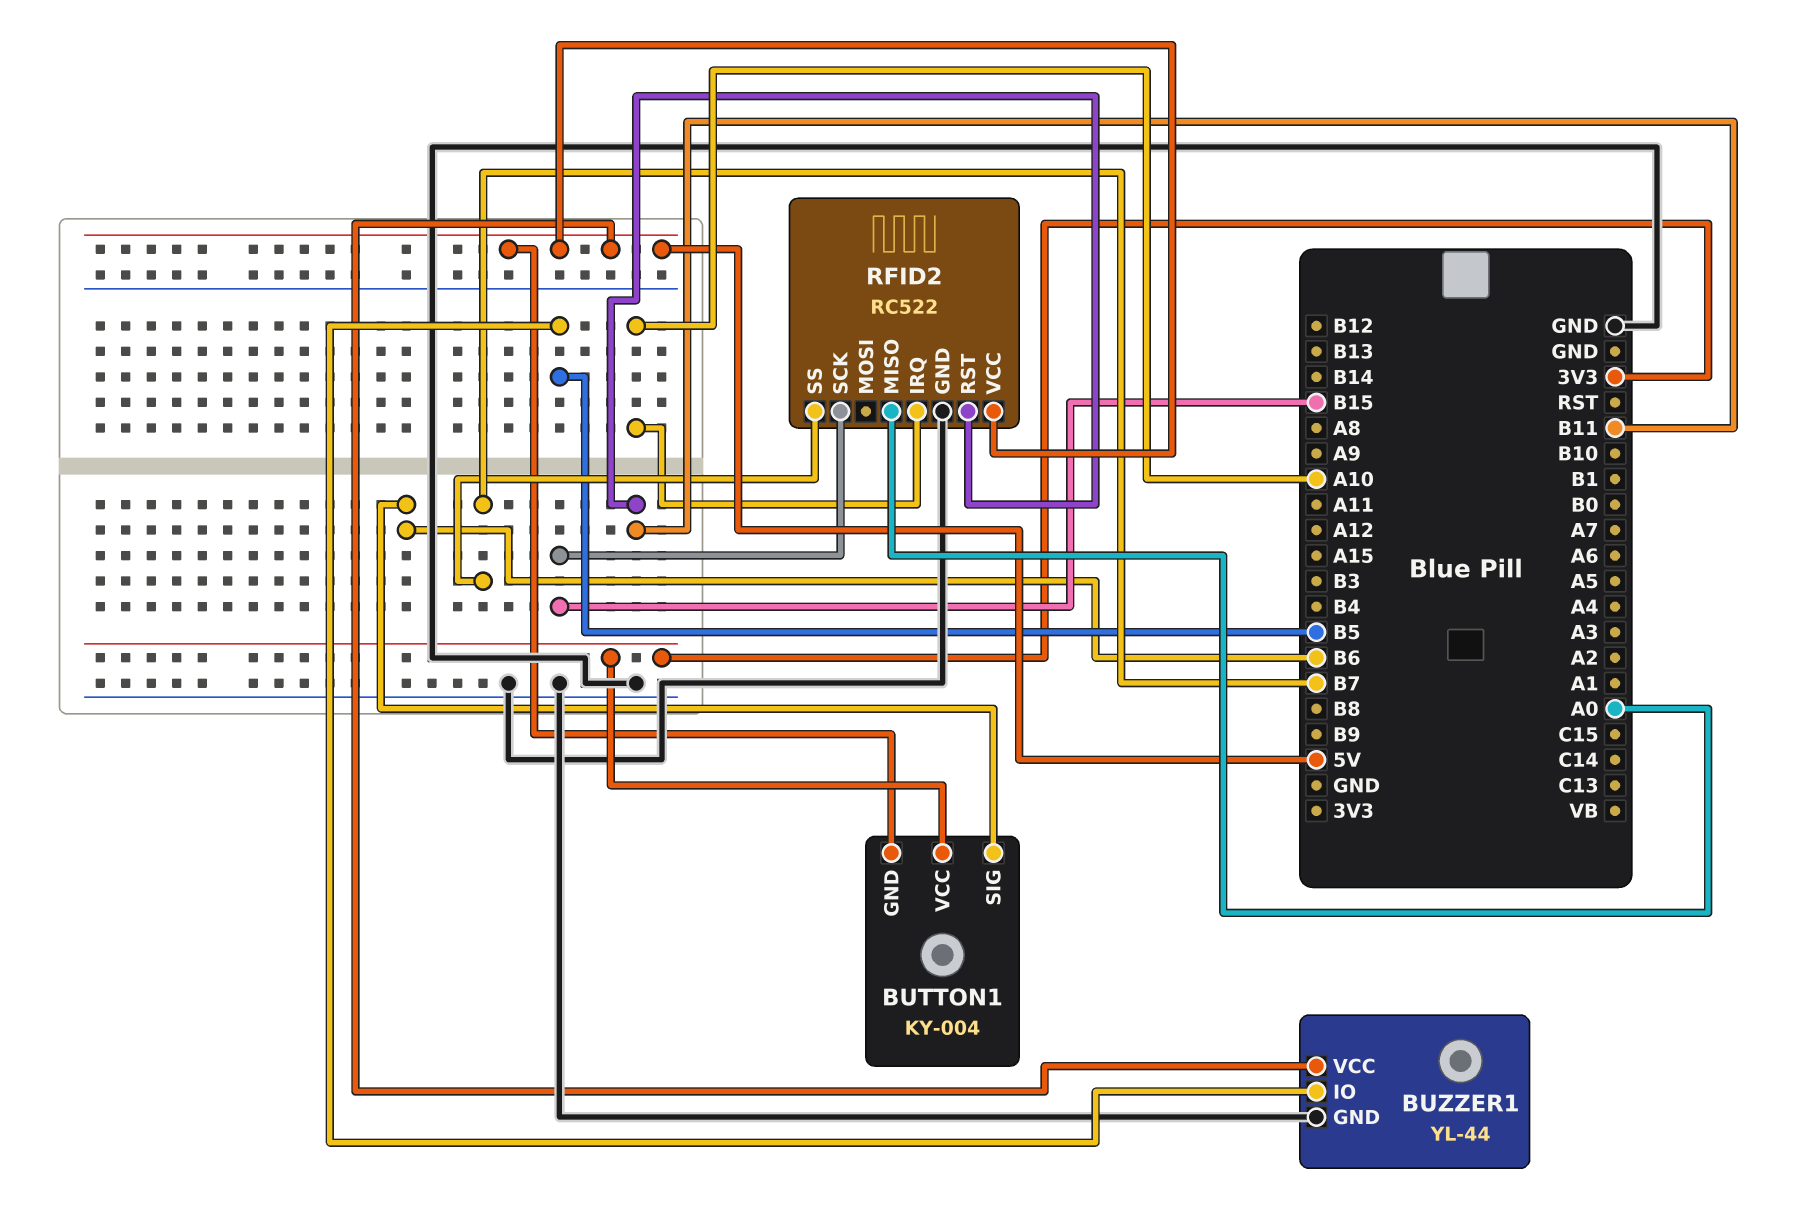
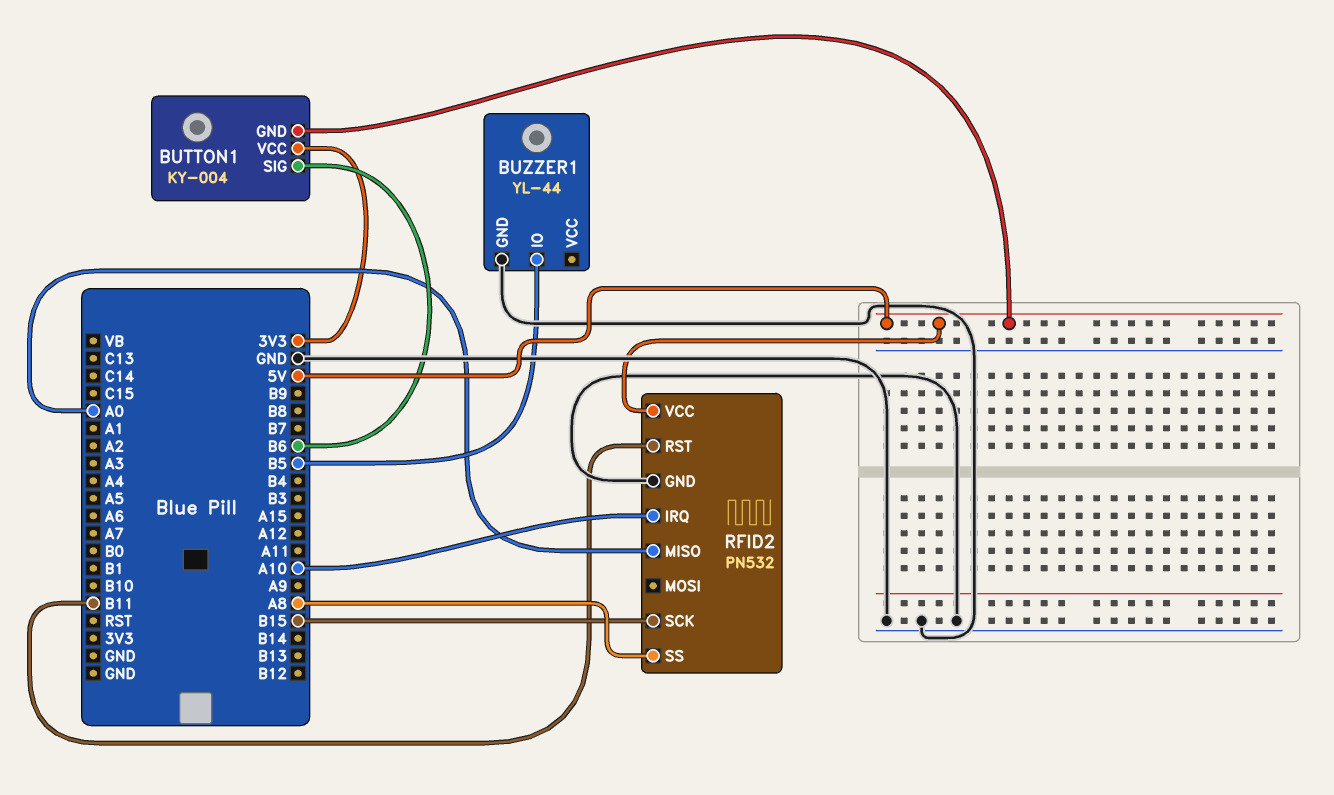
BUZZER1 pin VCC: 5V -> none
RFID2: RC522 -> PN532
RFID2 pin SS: B7 -> A8

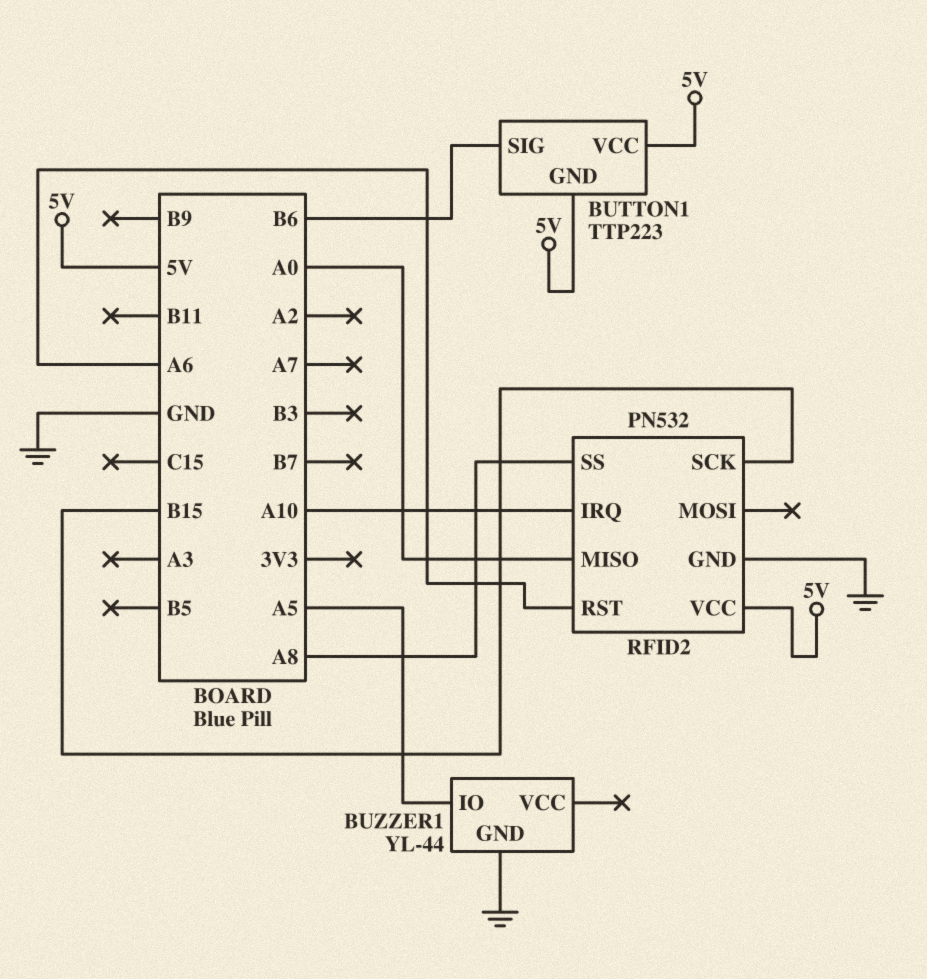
BUTTON1: KY-004 -> TTP223
BUTTON1 pin VCC: 3V3 -> 5V
BUZZER1 pin IO: B5 -> A5
RFID2 pin RST: B11 -> A6

